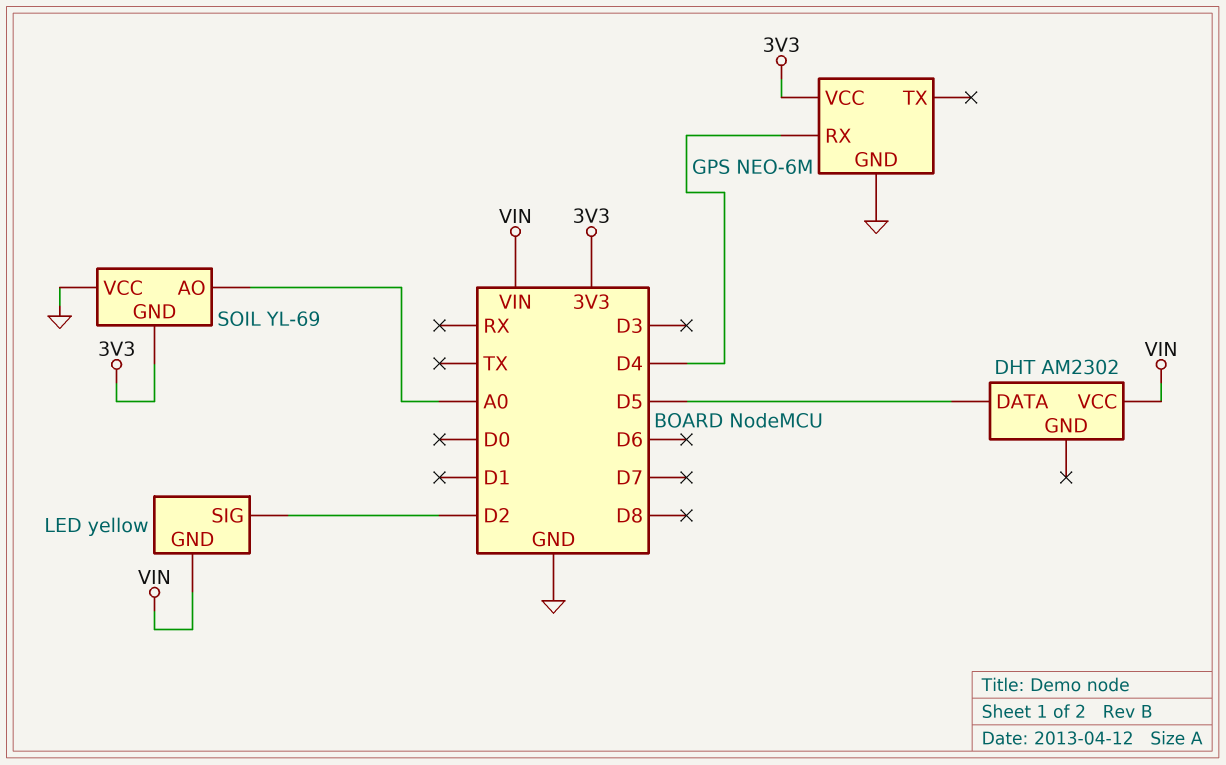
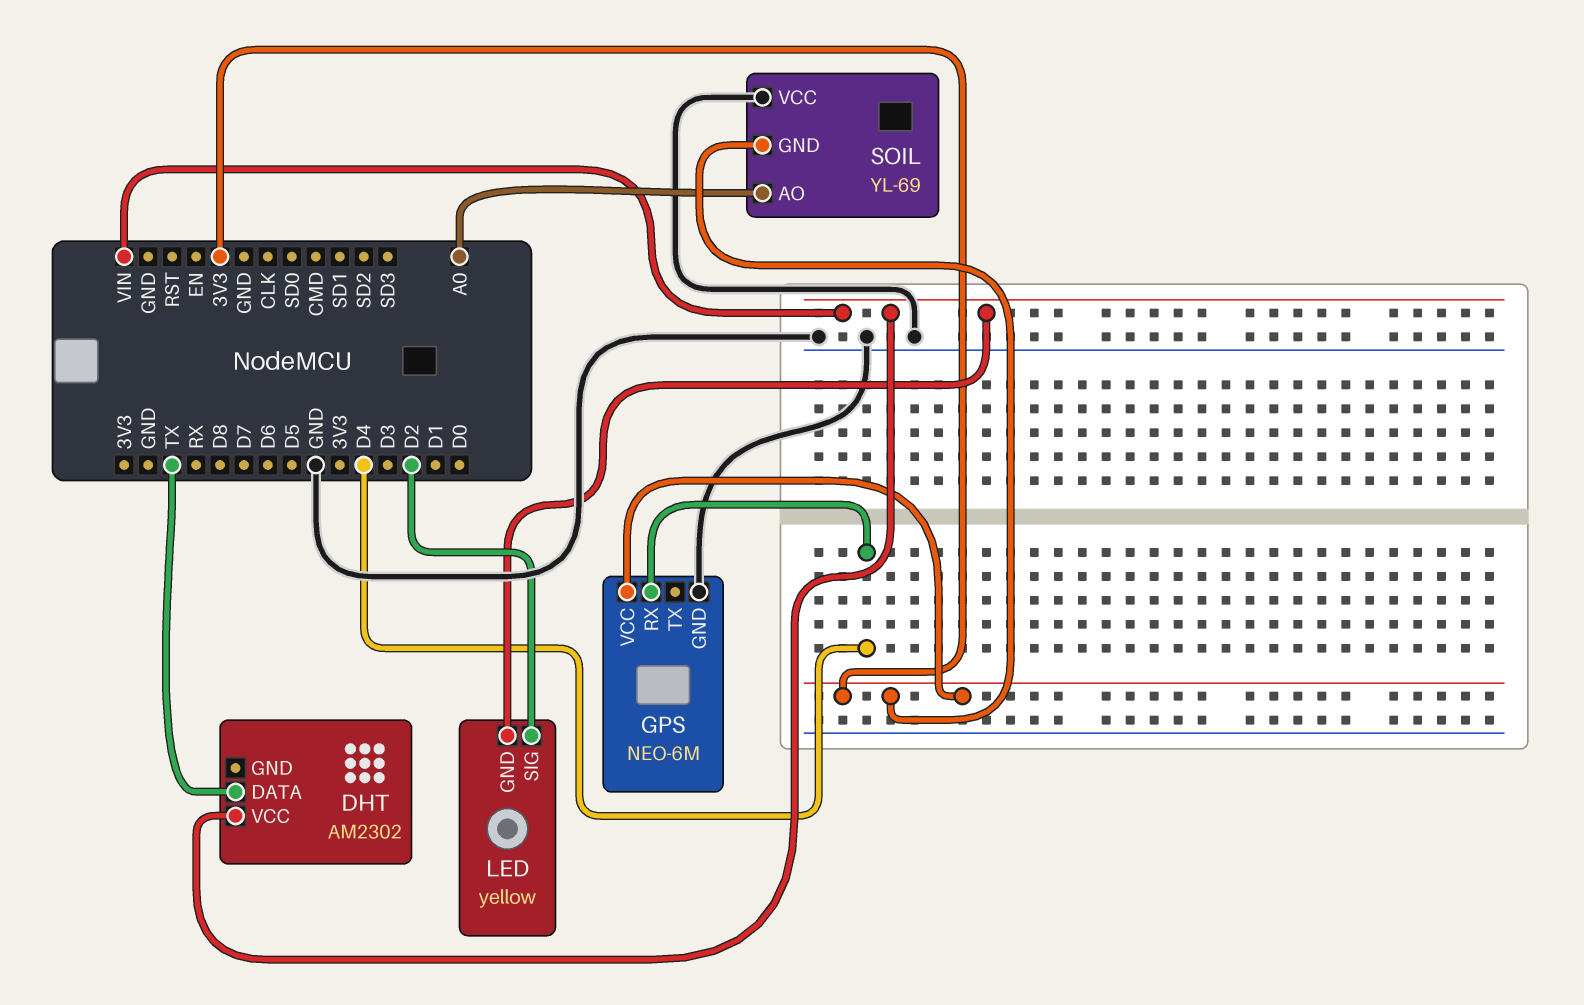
DHT pin DATA: D5 -> TX

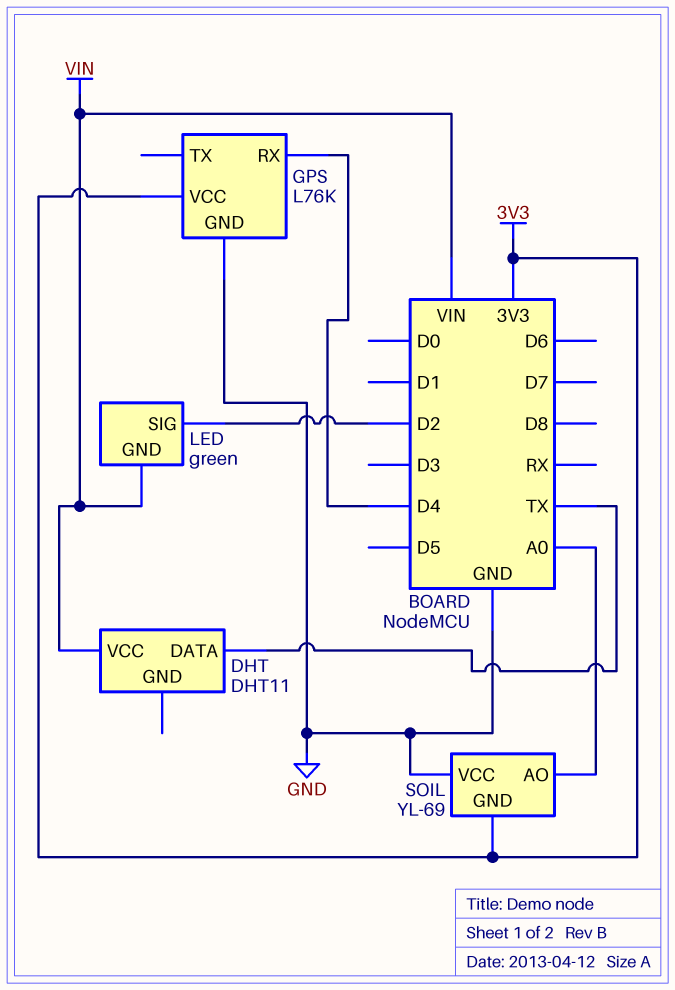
DHT: AM2302 -> DHT11
GPS: NEO-6M -> L76K
LED: yellow -> green

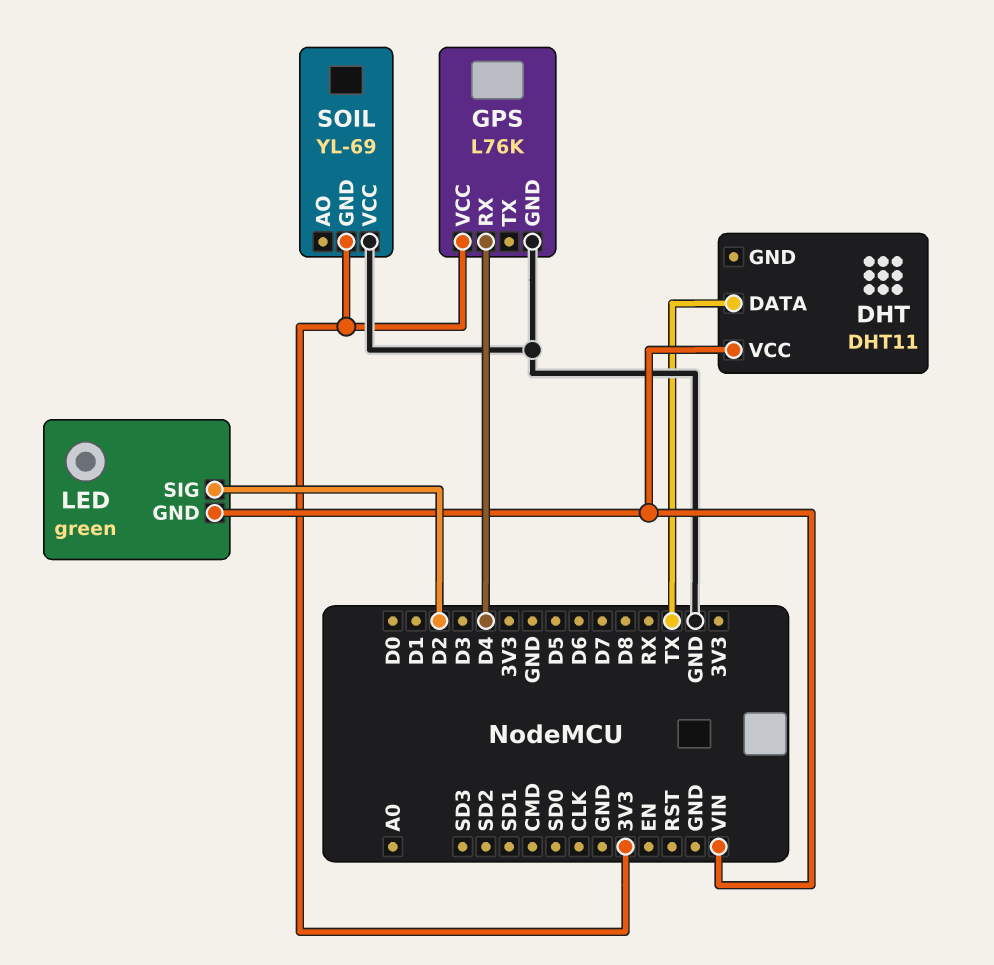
SOIL pin AO: A0 -> none

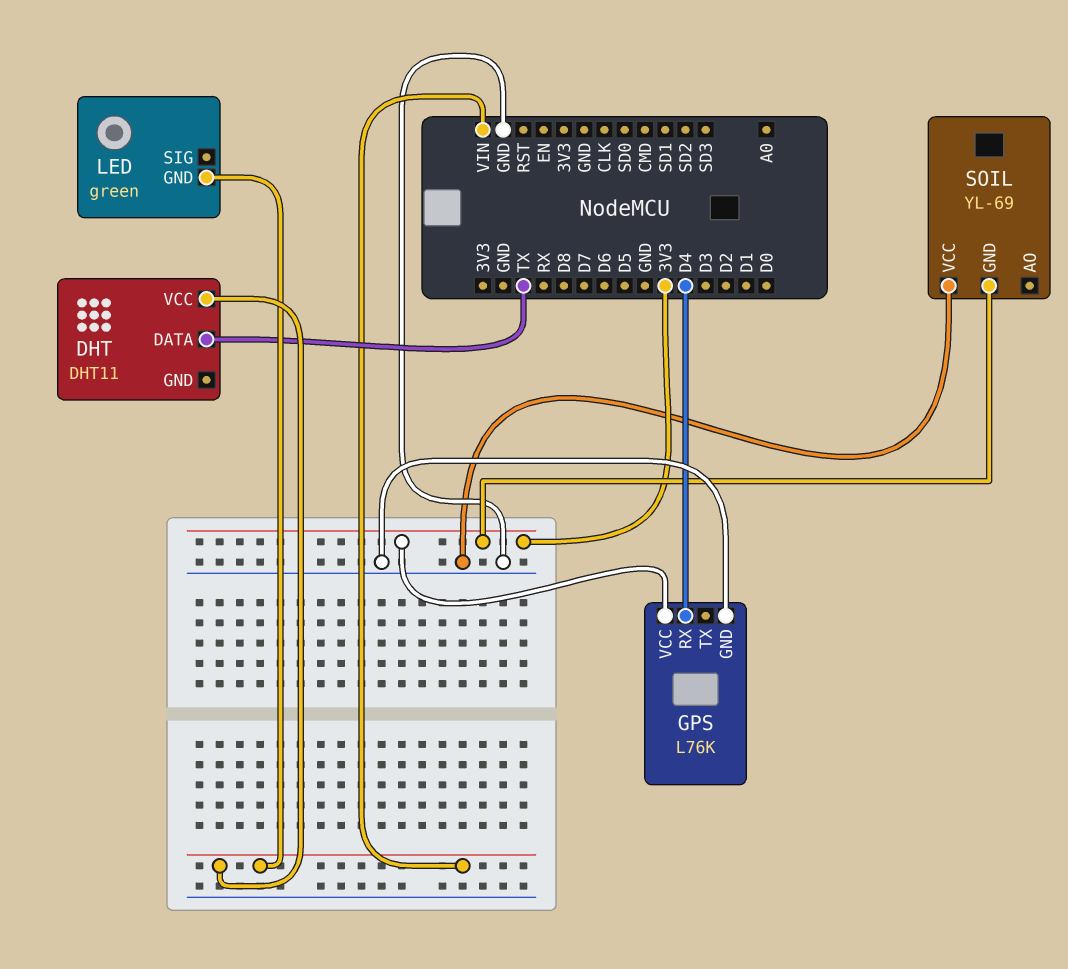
LED pin SIG: D2 -> none

